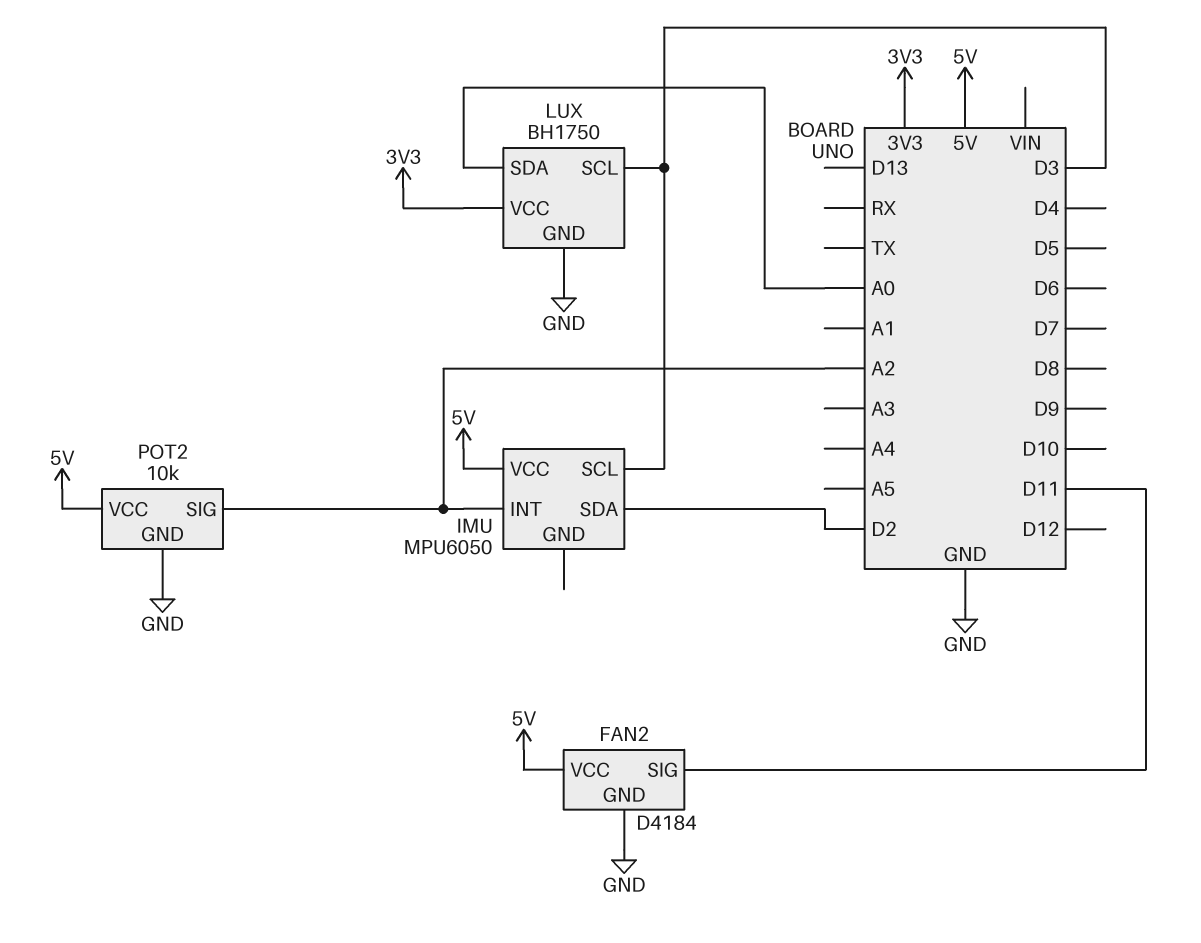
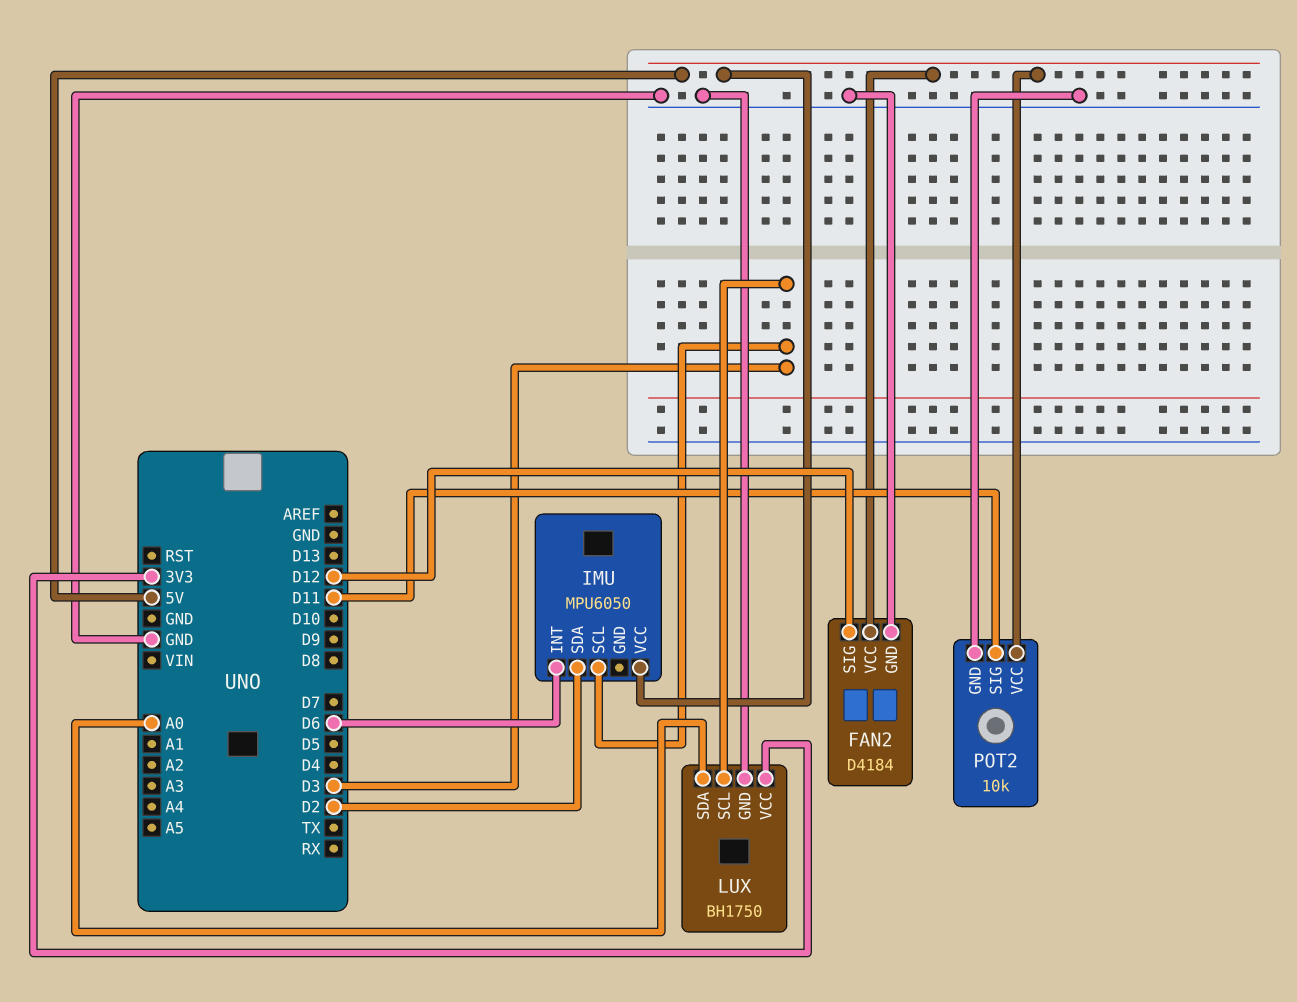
FAN2 pin SIG: D11 -> D12
IMU pin INT: A2 -> D6
POT2 pin SIG: A2 -> D11

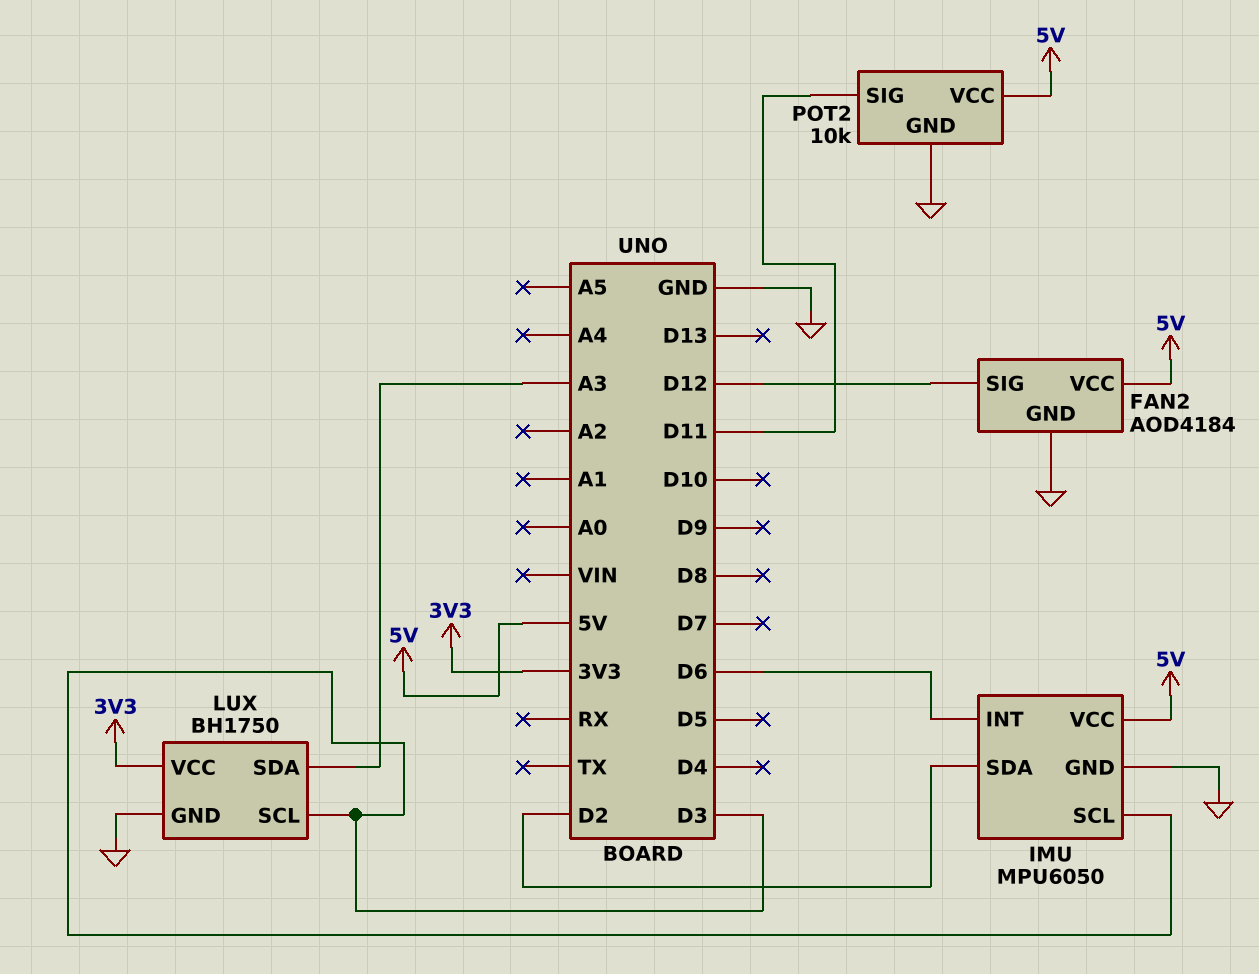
FAN2: D4184 -> AOD4184
IMU pin GND: none -> GND
LUX pin SDA: A0 -> A3

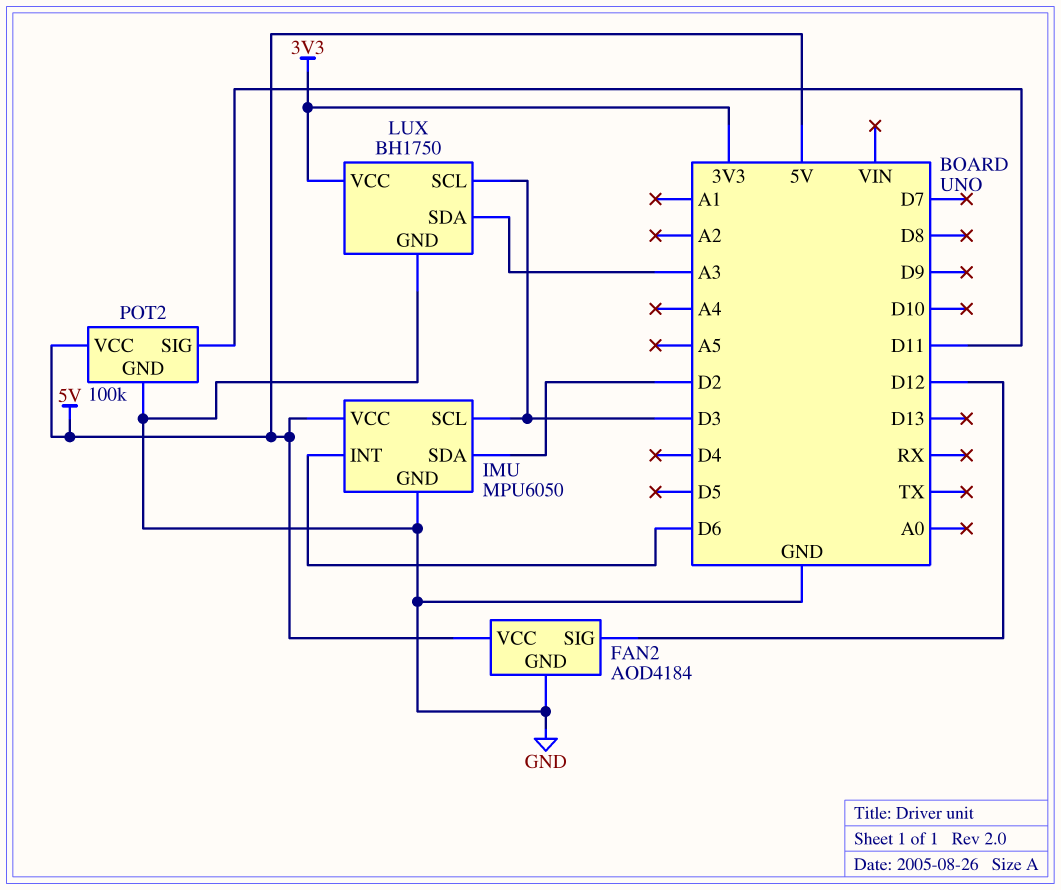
POT2: 10k -> 100k

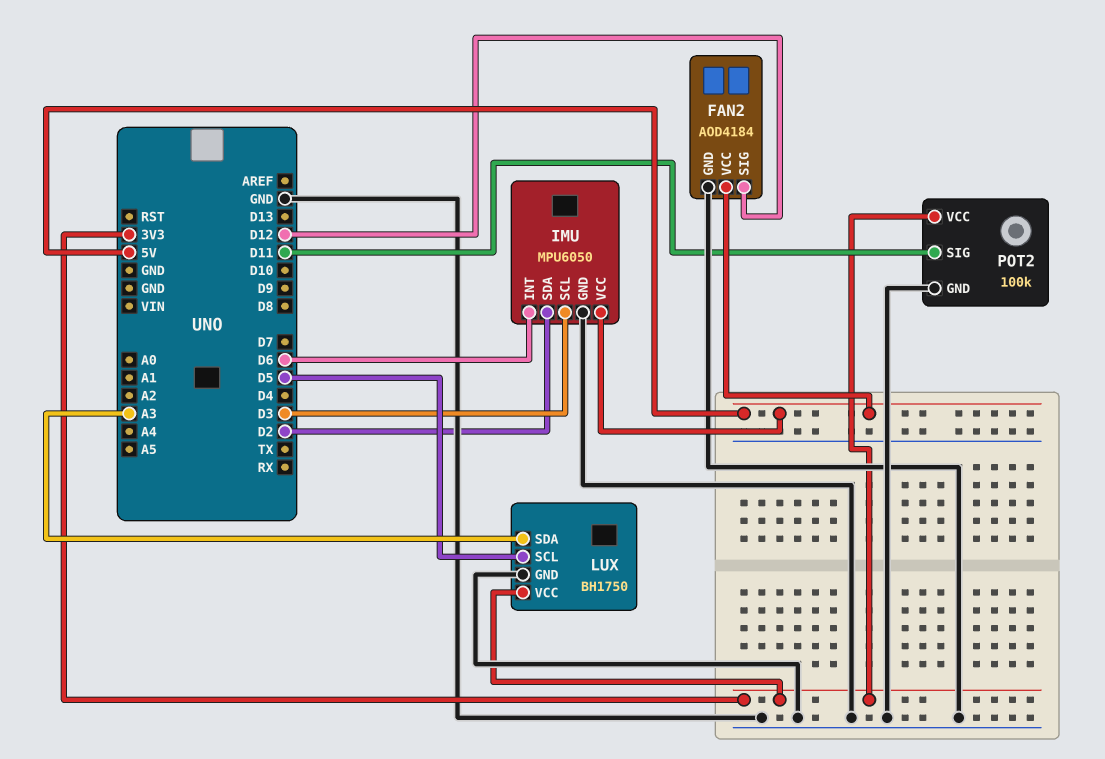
LUX pin SCL: D3 -> D5
POT2 pin VCC: 5V -> 3V3

